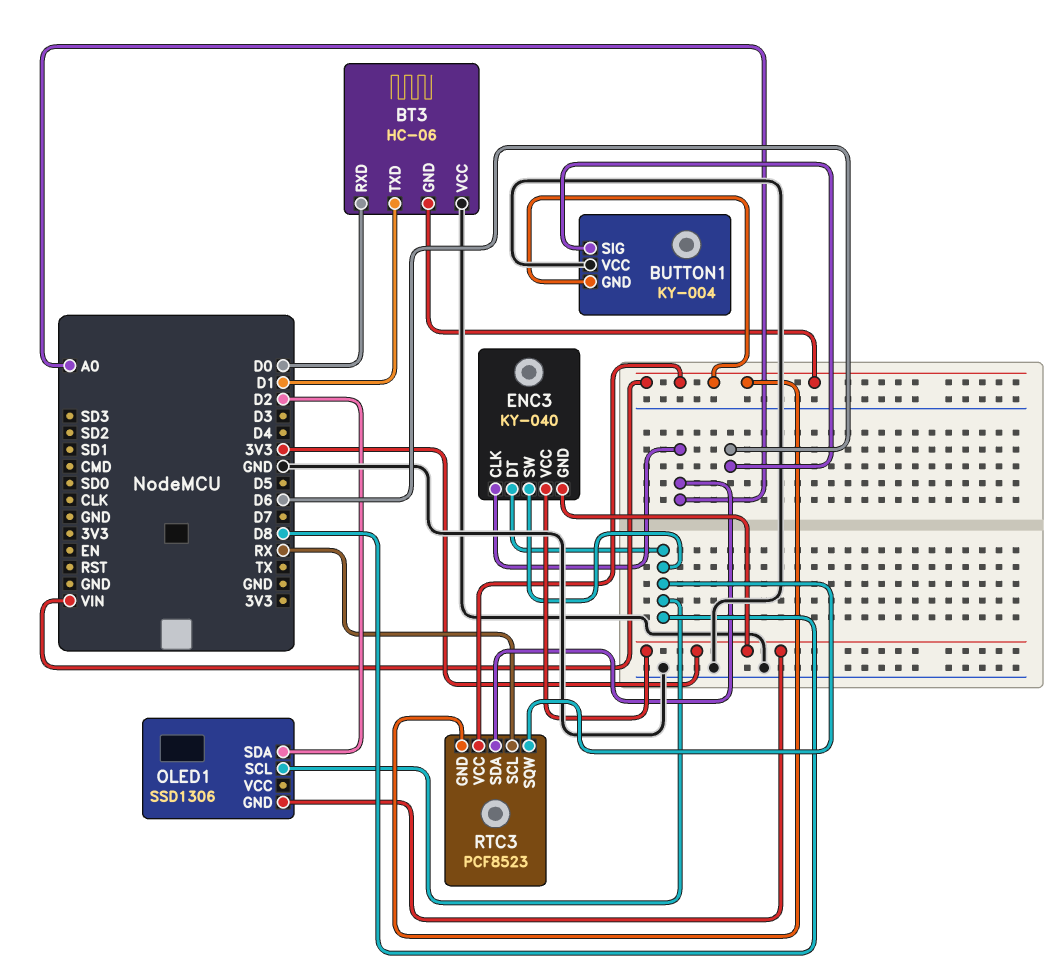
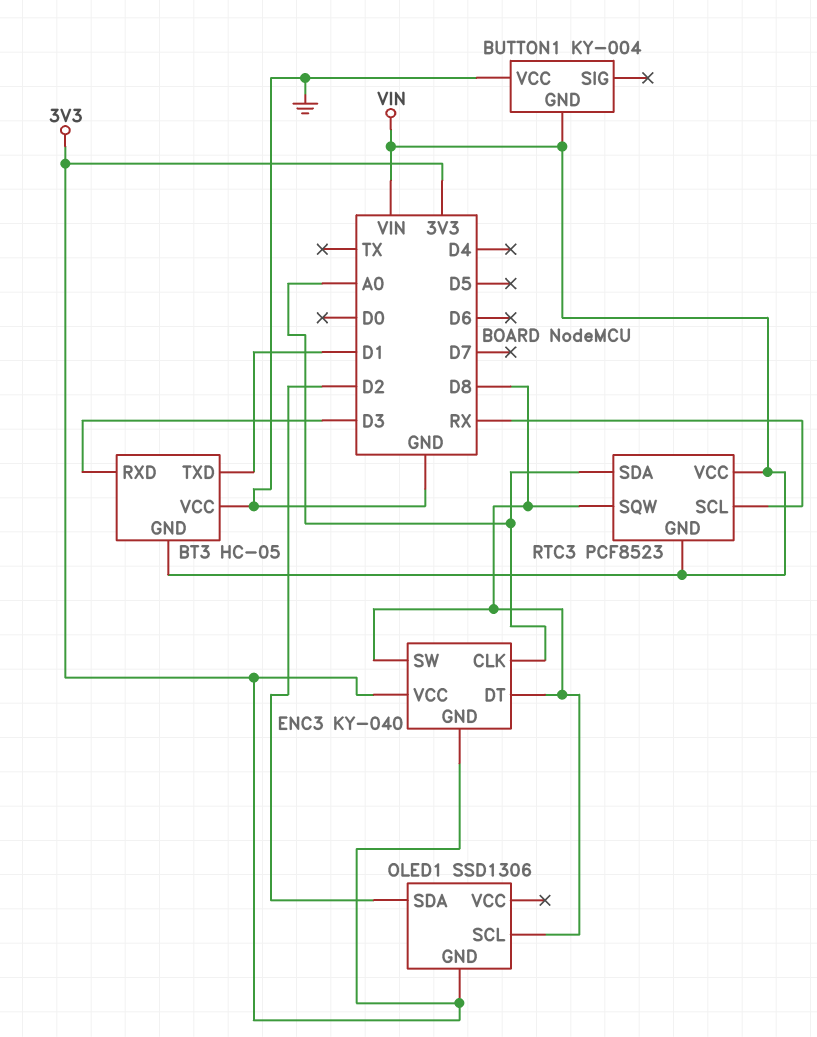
BT3: HC-06 -> HC-05
BT3 pin RXD: D0 -> D3
BUTTON1 pin SIG: D6 -> none

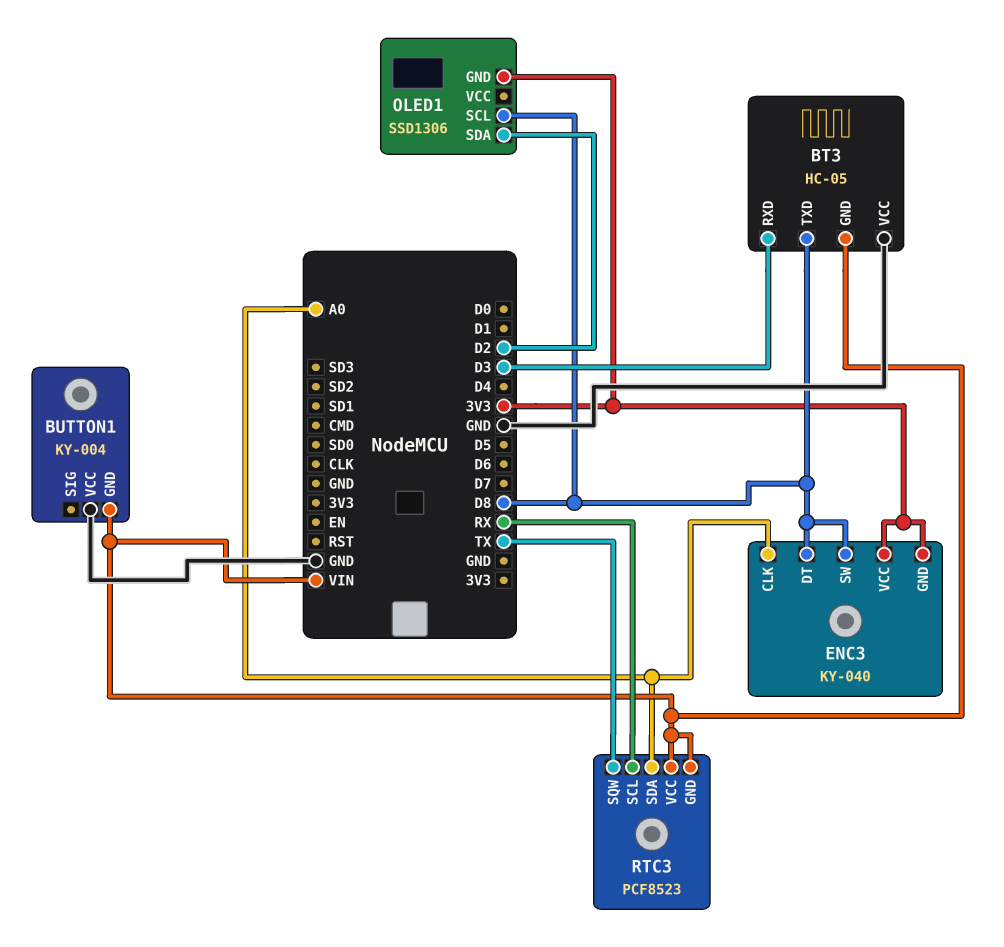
BT3 pin TXD: D1 -> D8
RTC3 pin SQW: D8 -> TX

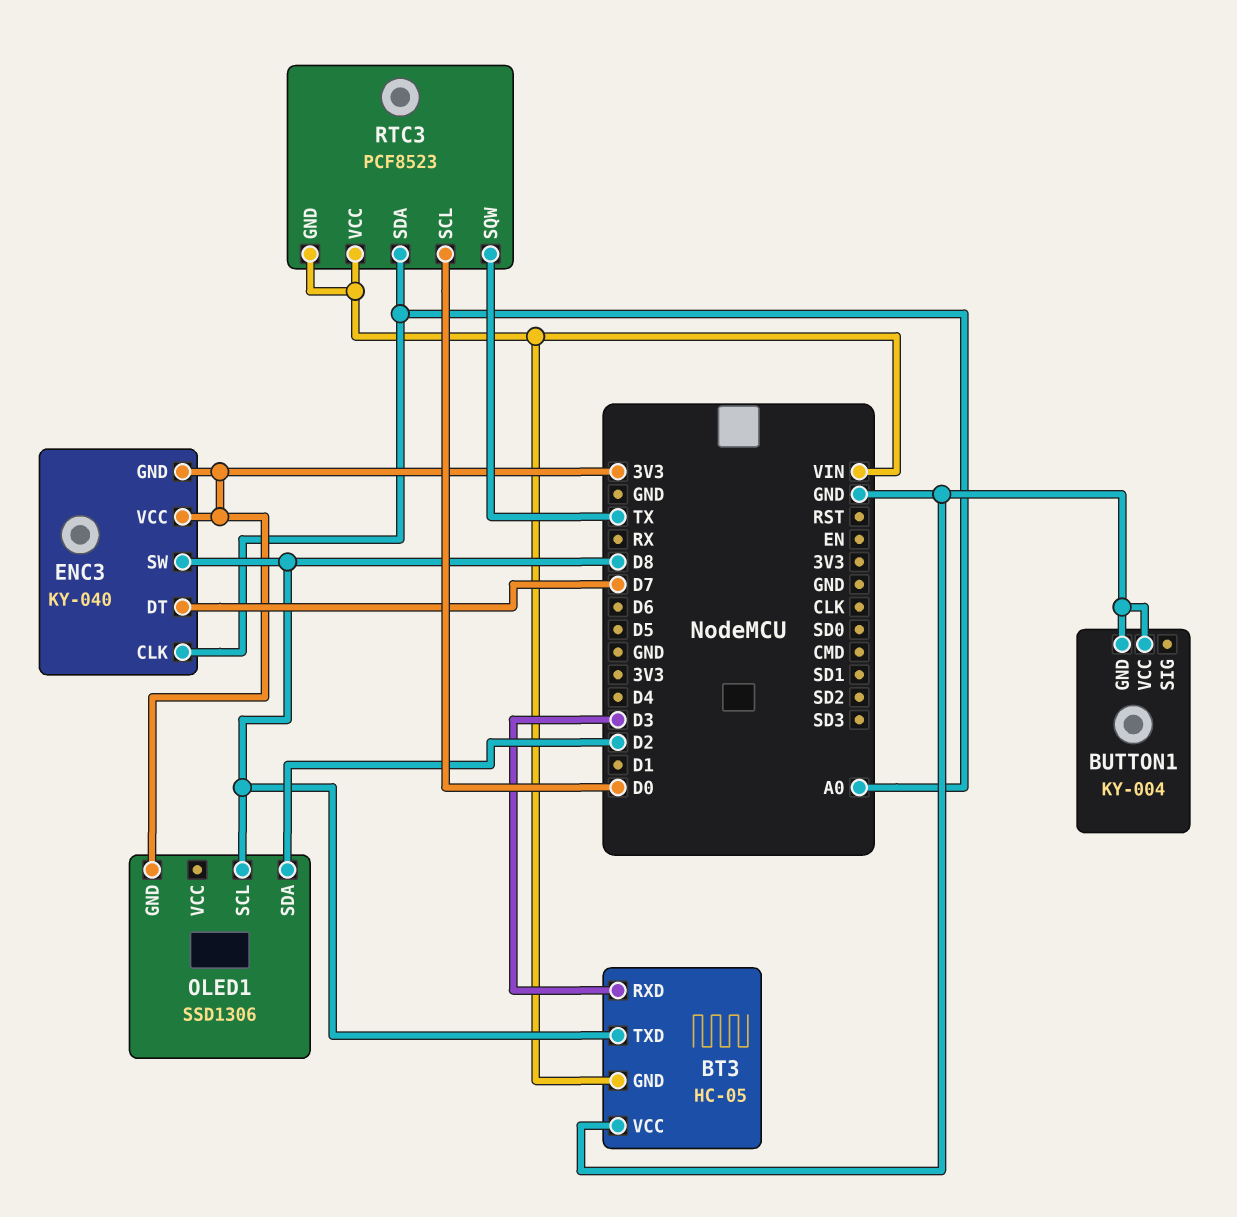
BUTTON1 pin GND: VIN -> GND
ENC3 pin DT: D8 -> D7
RTC3 pin SCL: RX -> D0

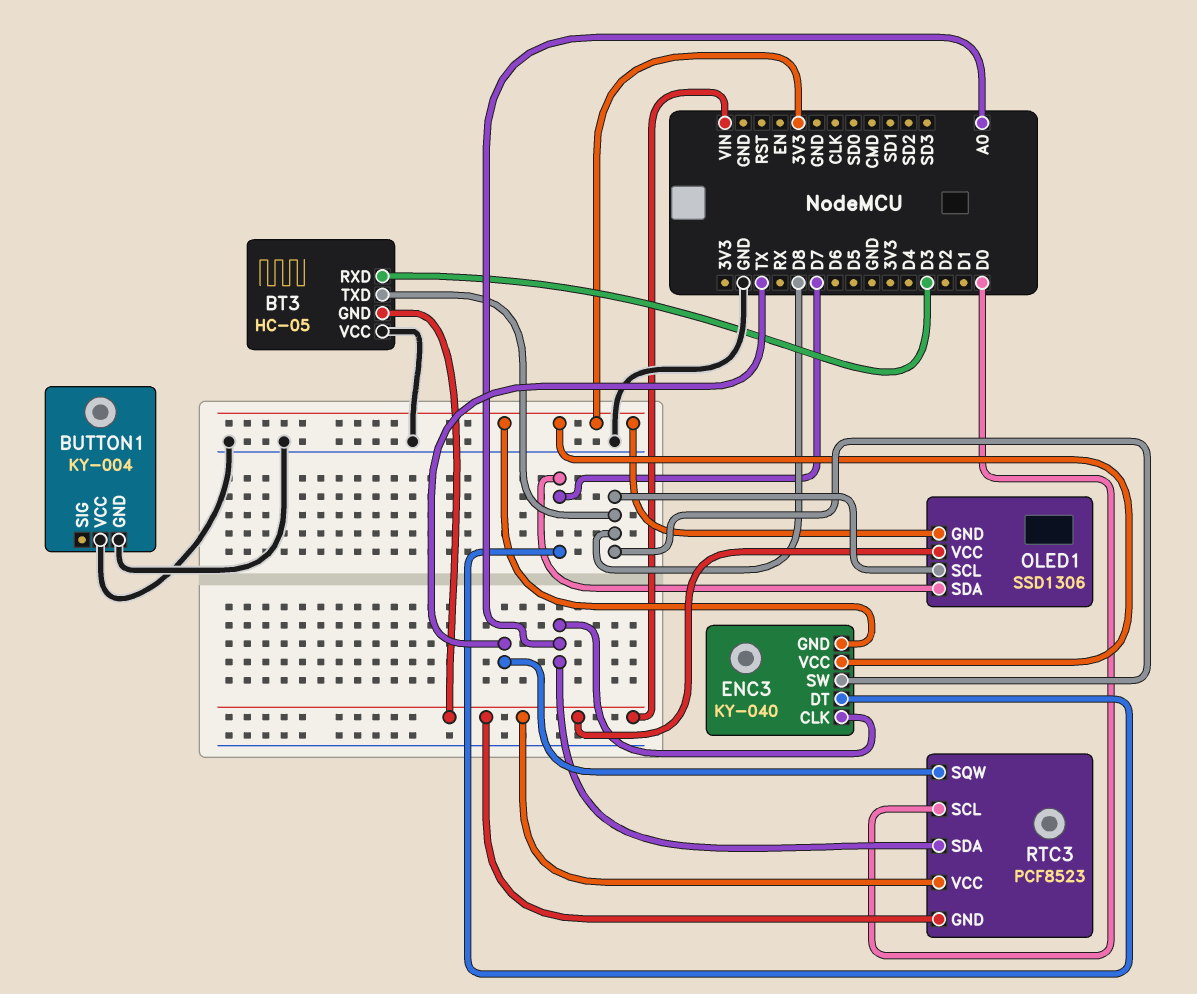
OLED1 pin SDA: D2 -> D7
OLED1 pin VCC: none -> VIN

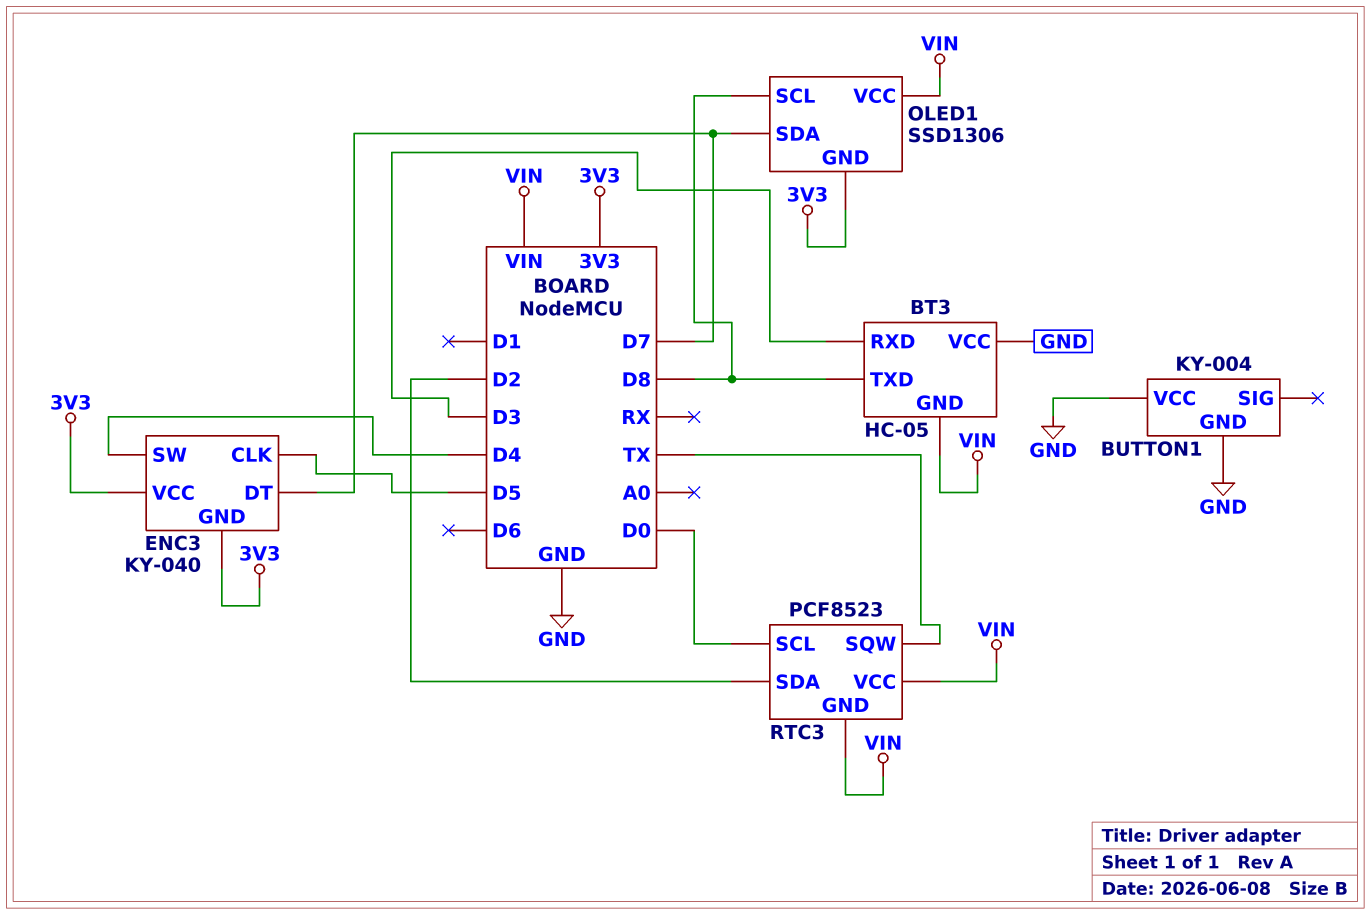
ENC3 pin CLK: A0 -> D5
ENC3 pin SW: D8 -> D4
RTC3 pin SDA: A0 -> D2

